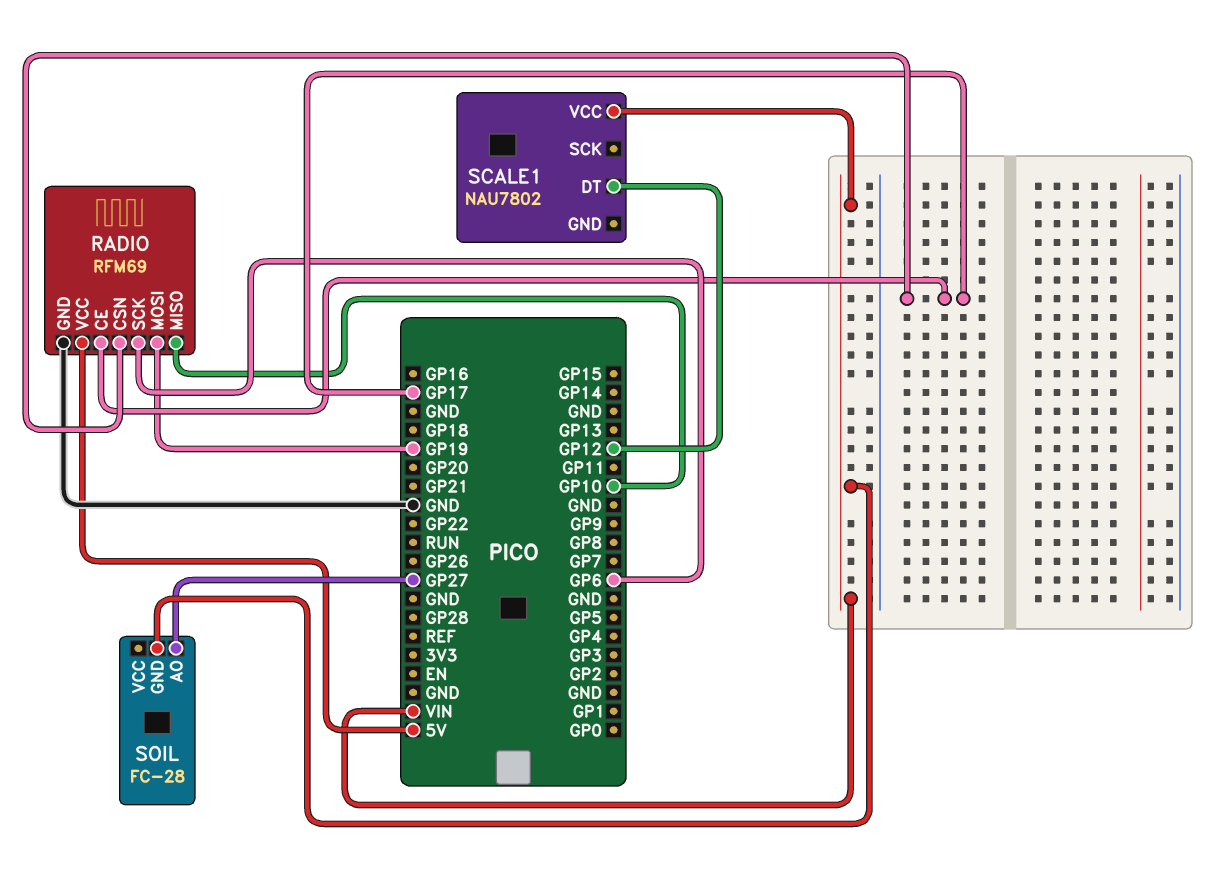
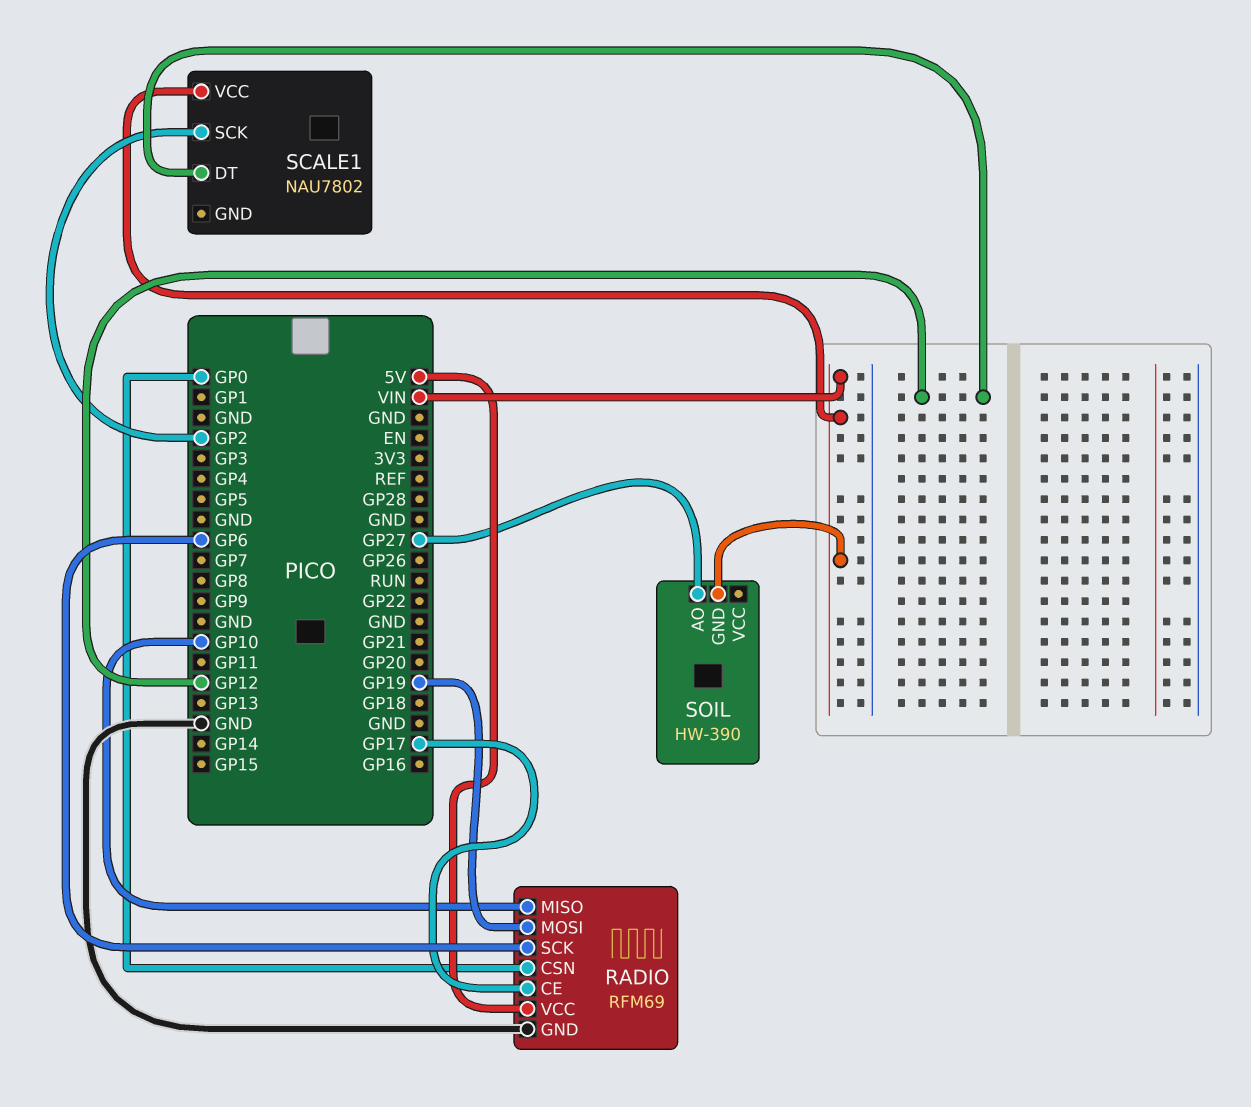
RADIO pin CSN: GP17 -> GP0
SCALE1 pin SCK: none -> GP2
SOIL: FC-28 -> HW-390

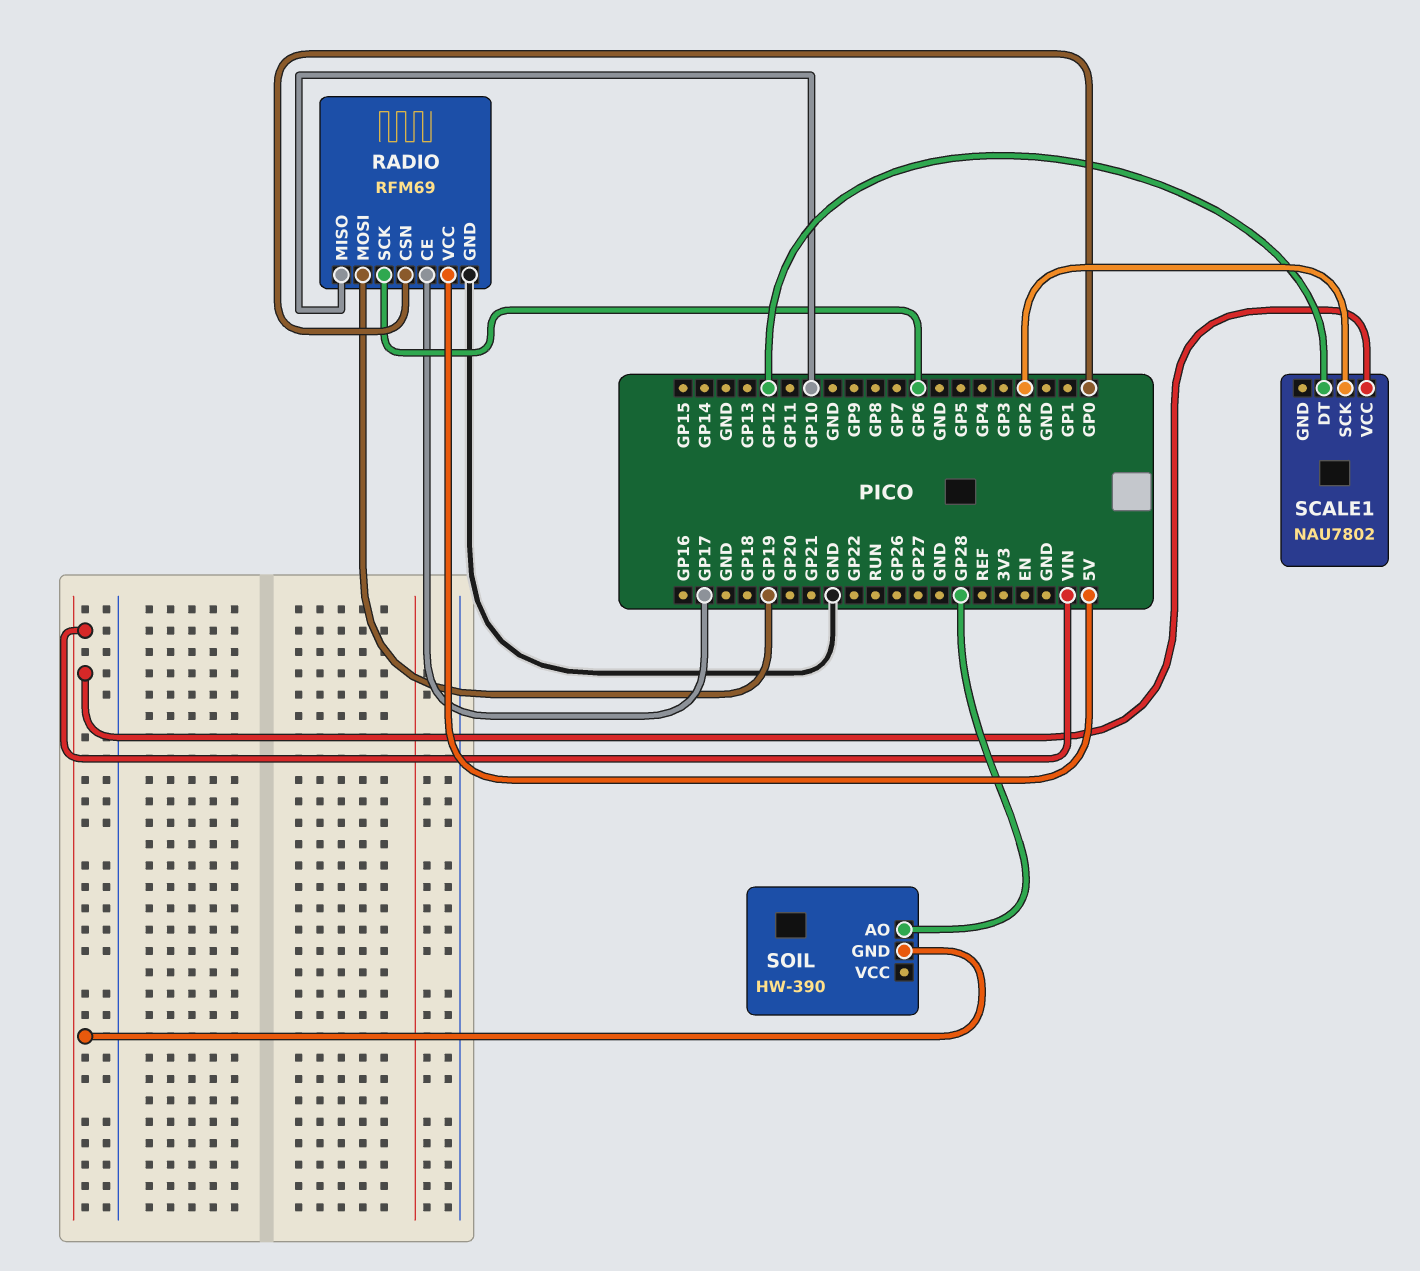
SOIL pin AO: GP27 -> GP28

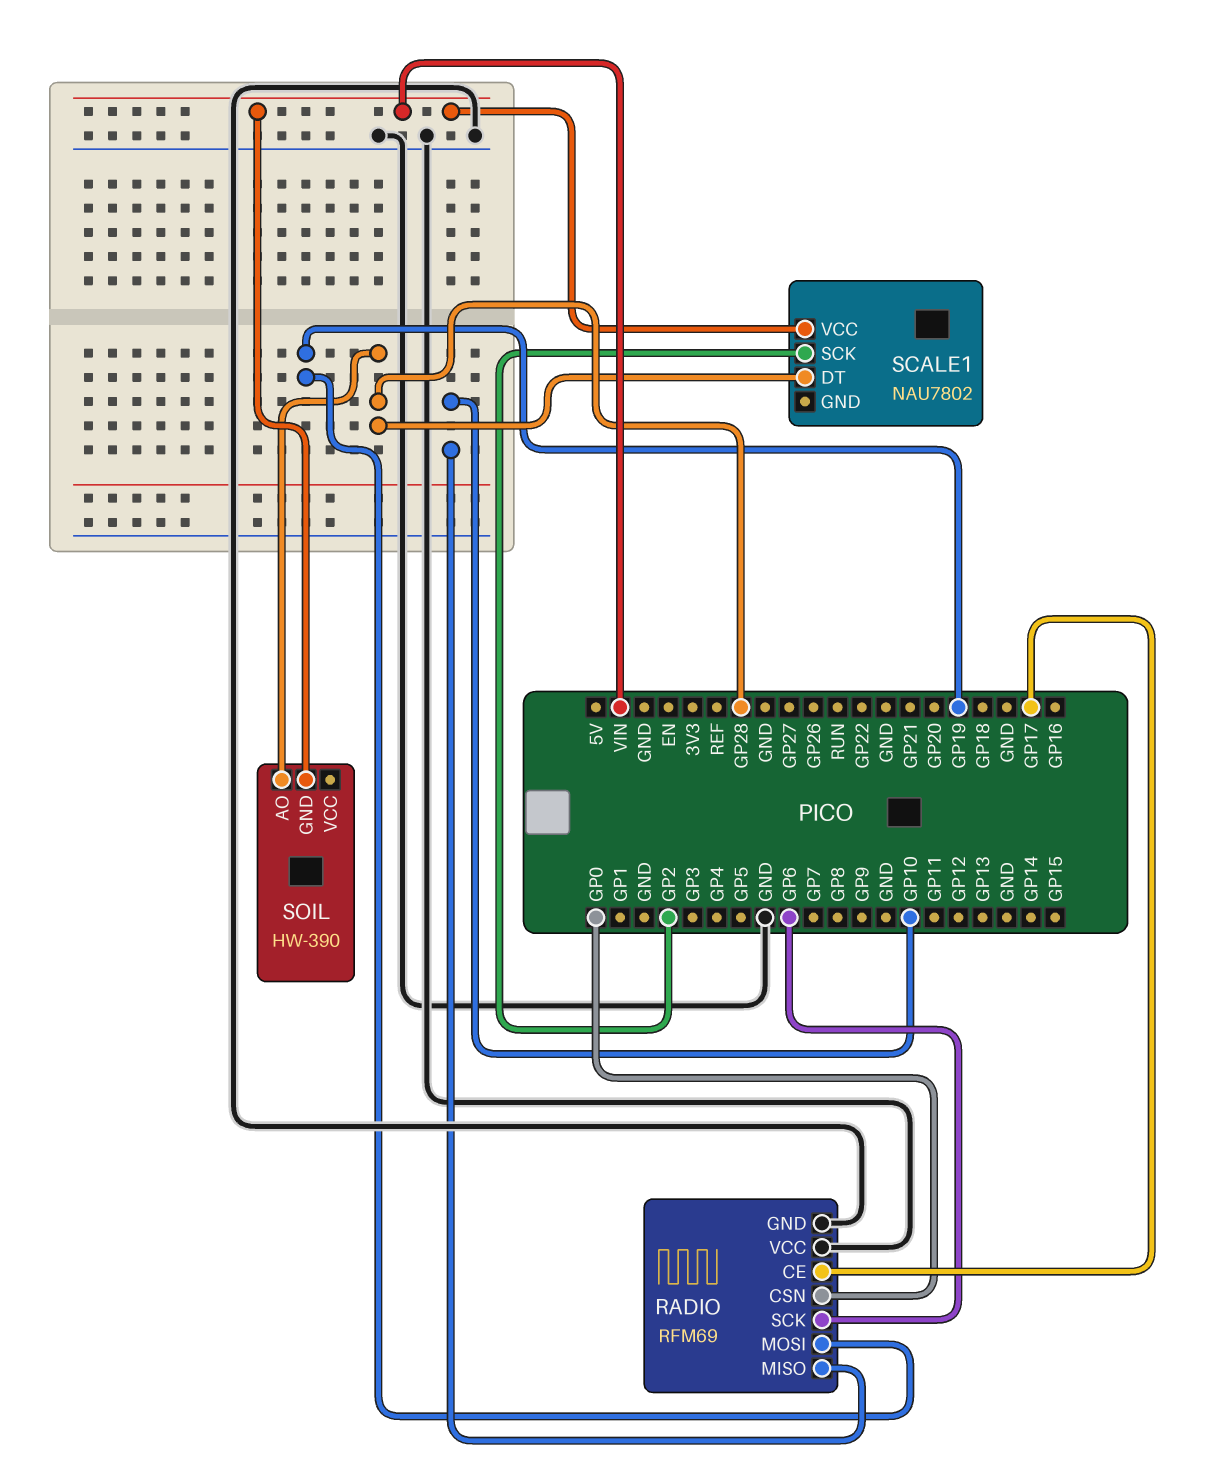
RADIO pin VCC: 5V -> GND
SCALE1 pin DT: GP12 -> GP28

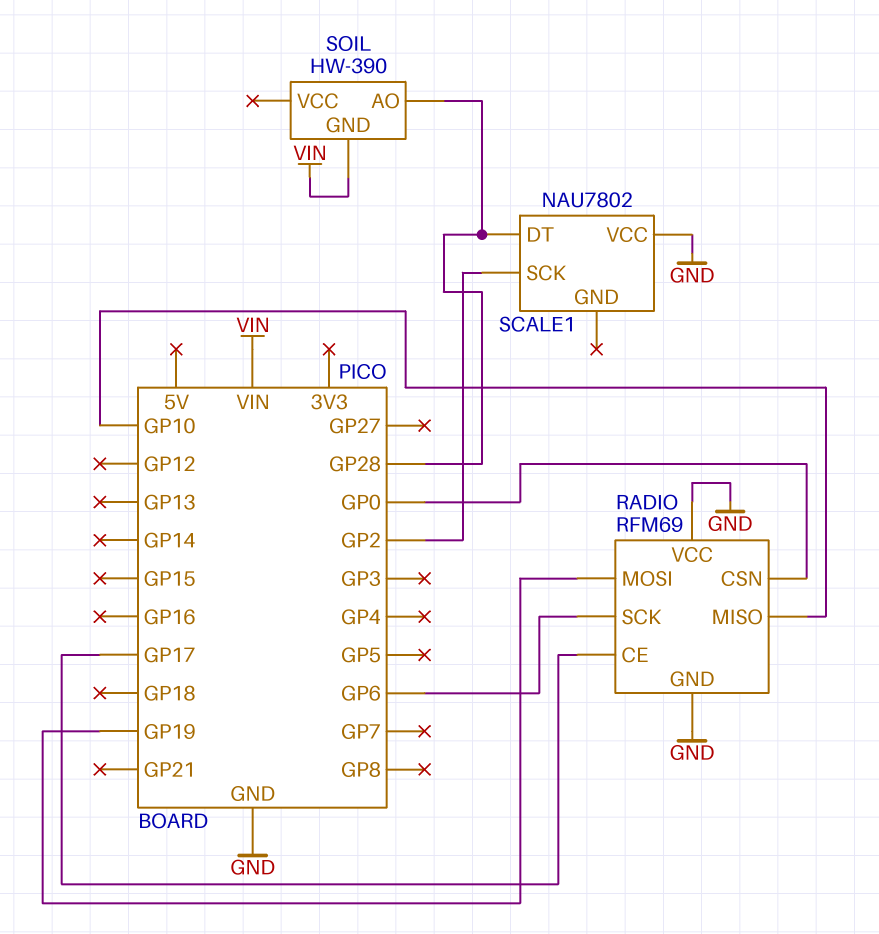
SCALE1 pin VCC: VIN -> GND

